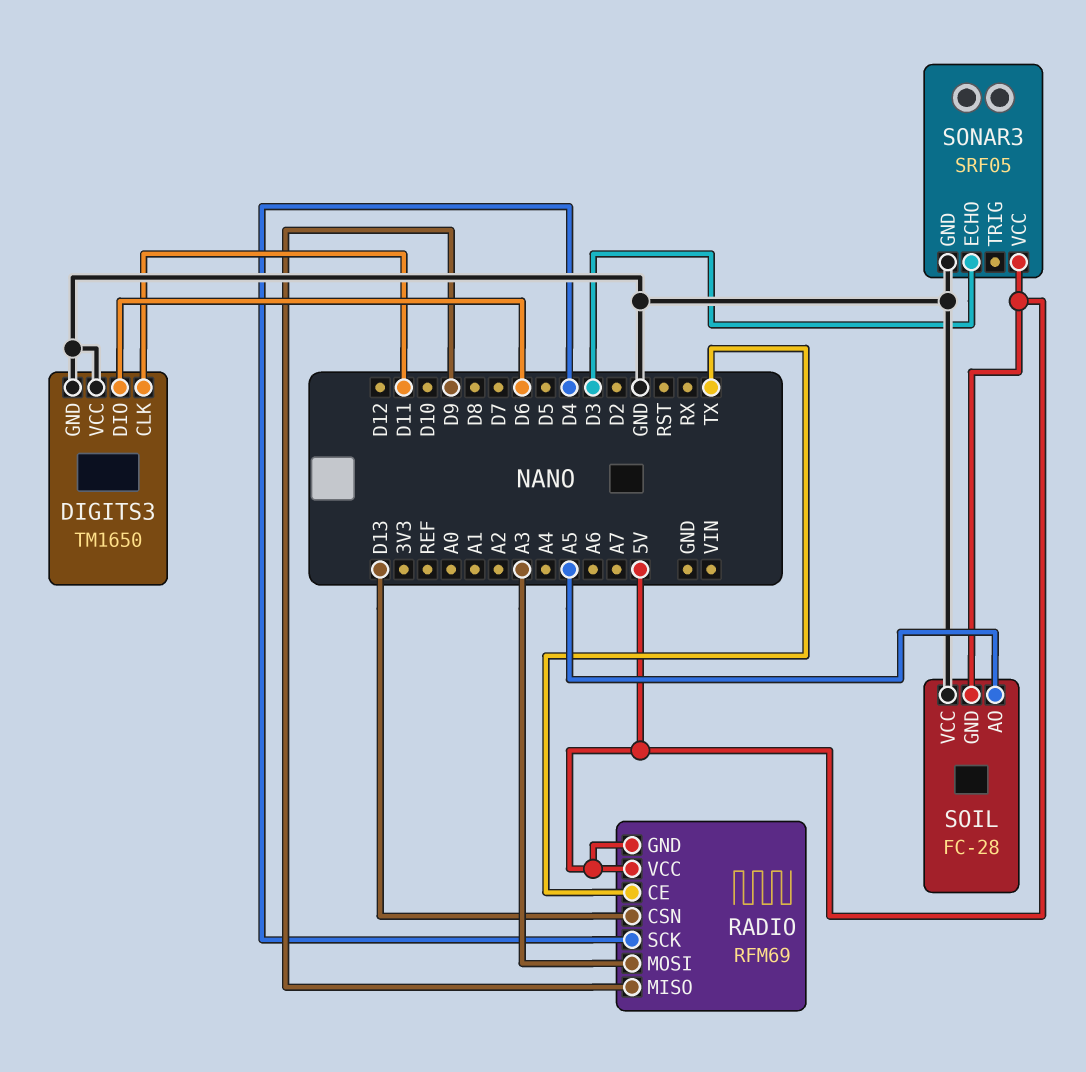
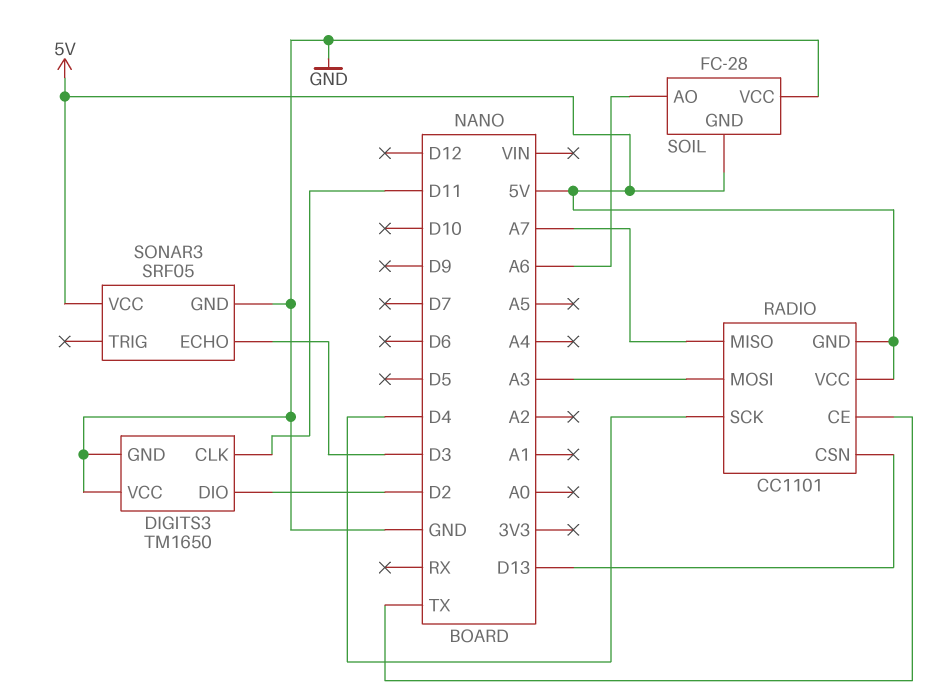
DIGITS3 pin DIO: D6 -> D2
RADIO: RFM69 -> CC1101
RADIO pin MISO: D9 -> A7
SOIL pin AO: A5 -> A6

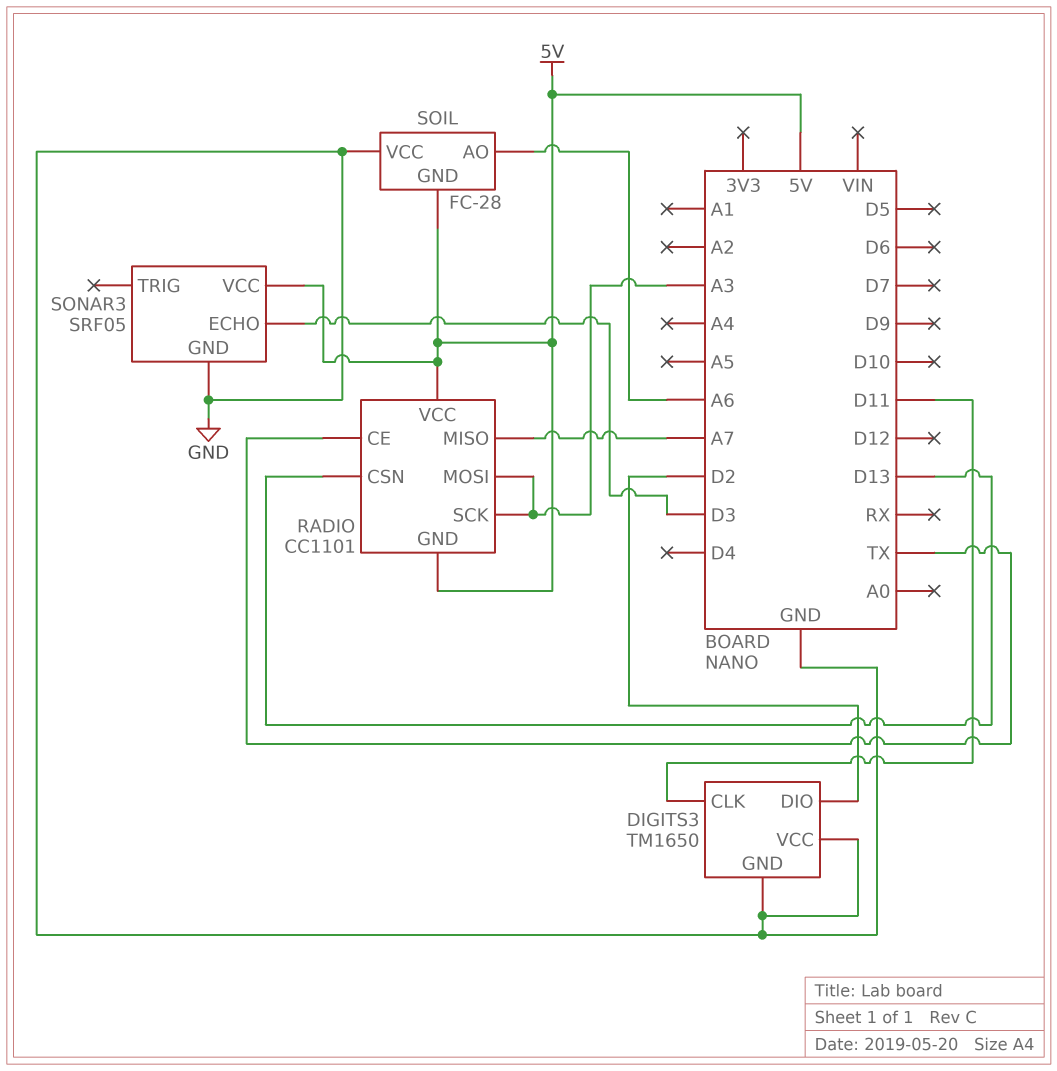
RADIO pin SCK: D4 -> A3

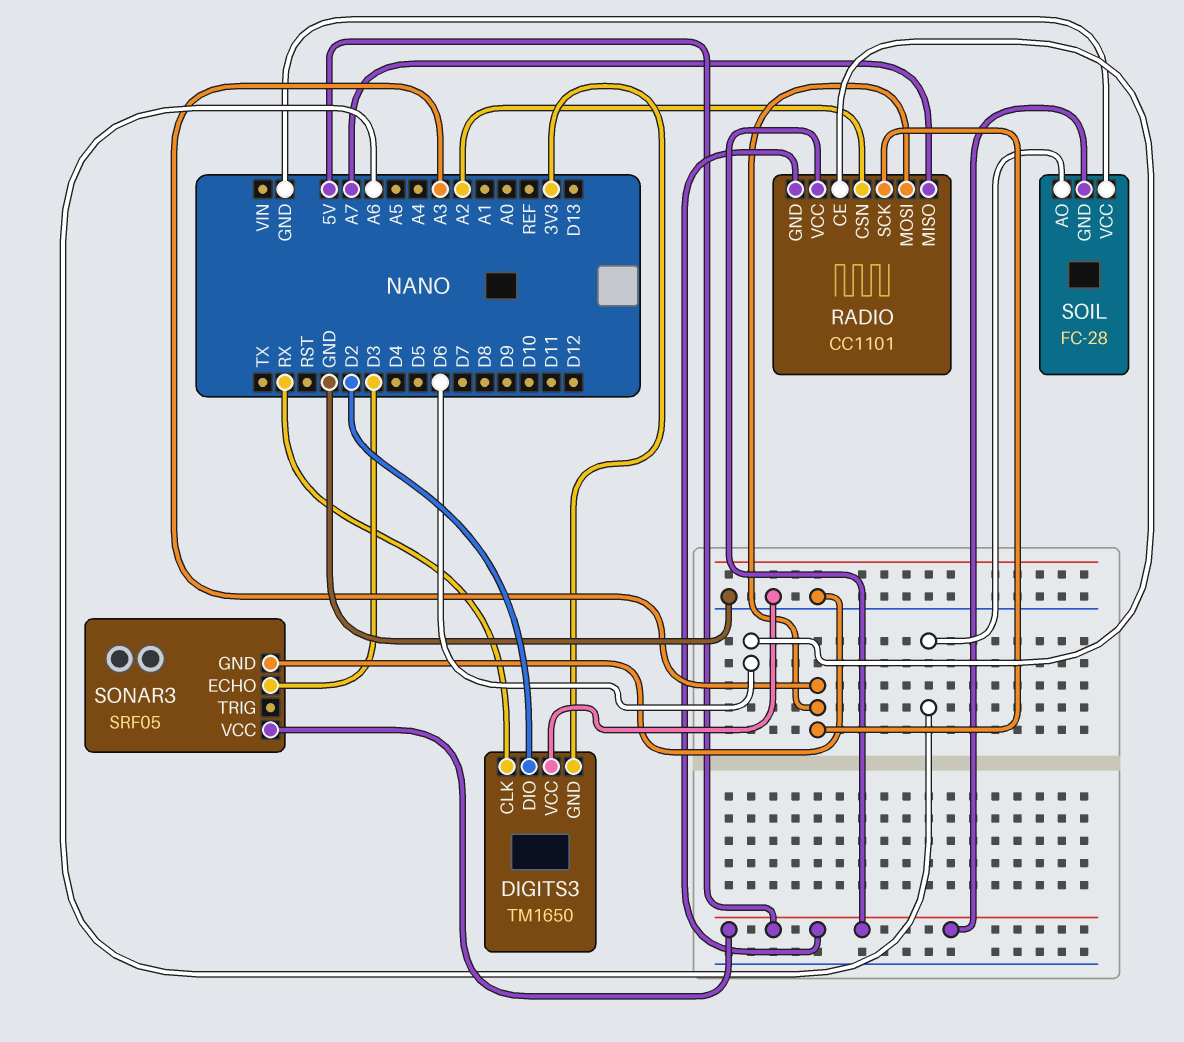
DIGITS3 pin CLK: D11 -> RX
DIGITS3 pin GND: GND -> 3V3
RADIO pin CE: TX -> D6
RADIO pin CSN: D13 -> A2

